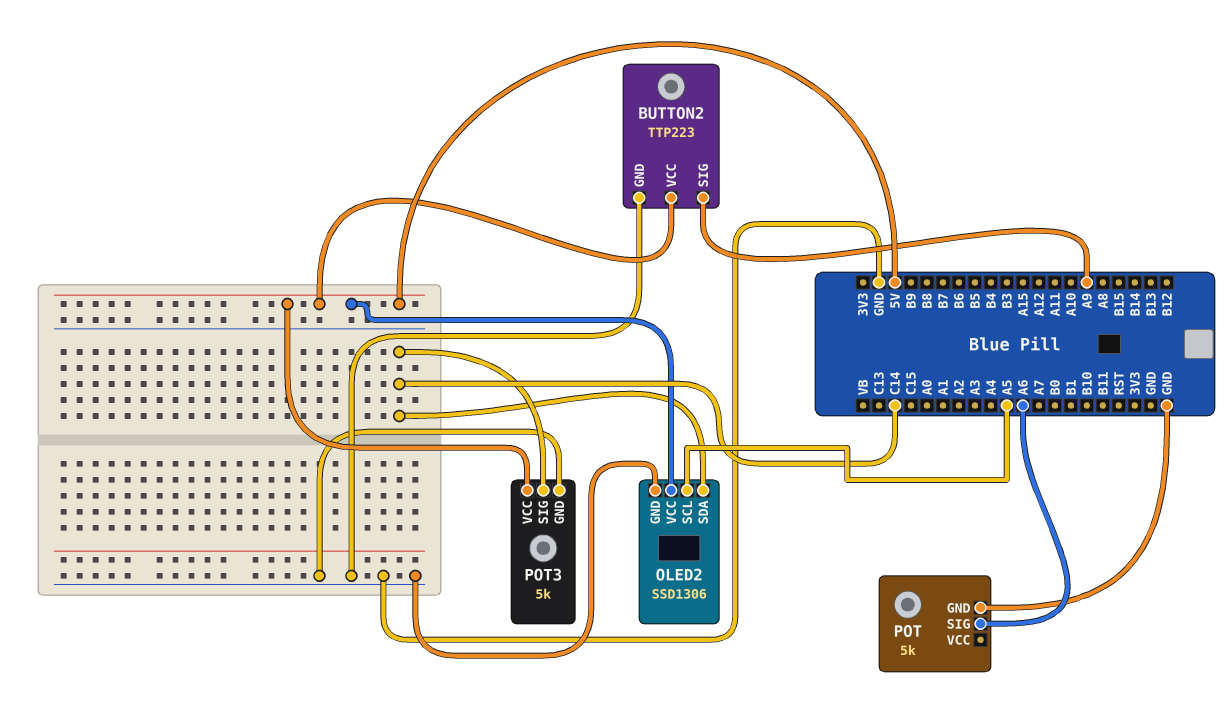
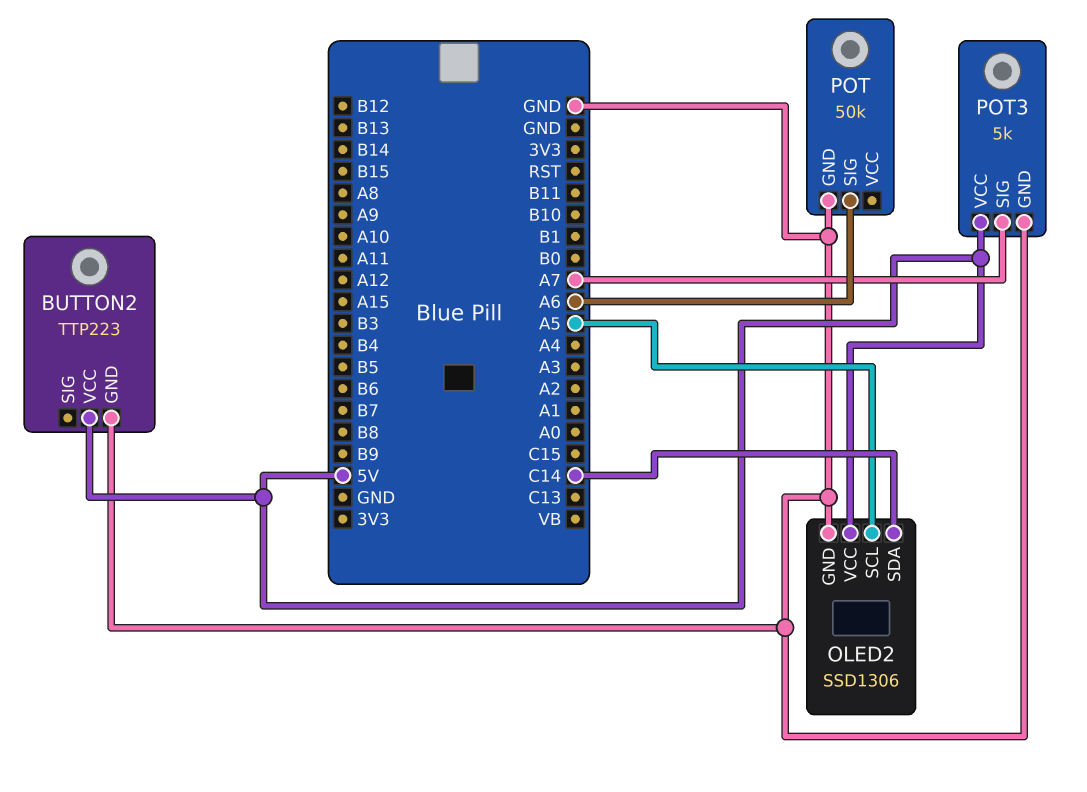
BUTTON2 pin SIG: A9 -> none
POT: 5k -> 50k
POT3 pin SIG: C14 -> A7

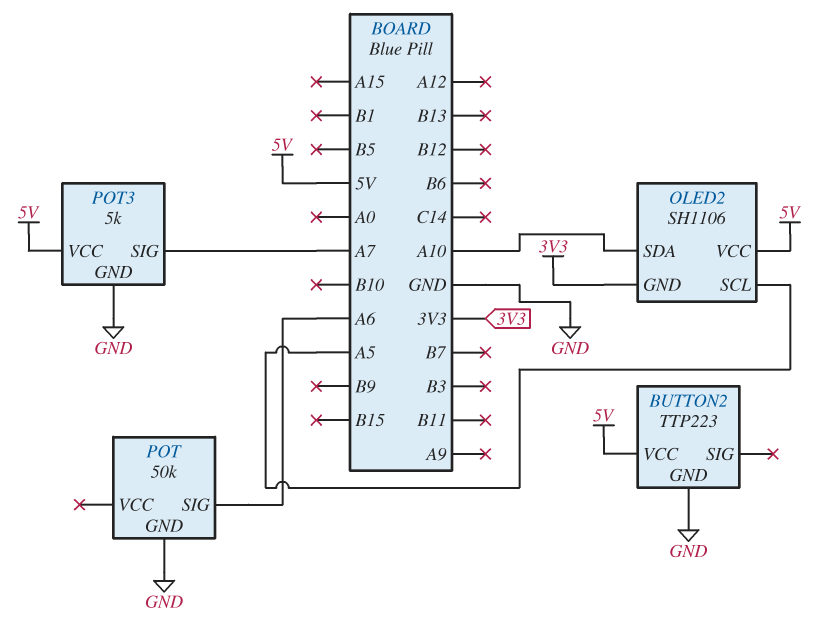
OLED2: SSD1306 -> SH1106
OLED2 pin GND: GND -> 3V3
OLED2 pin SDA: C14 -> A10

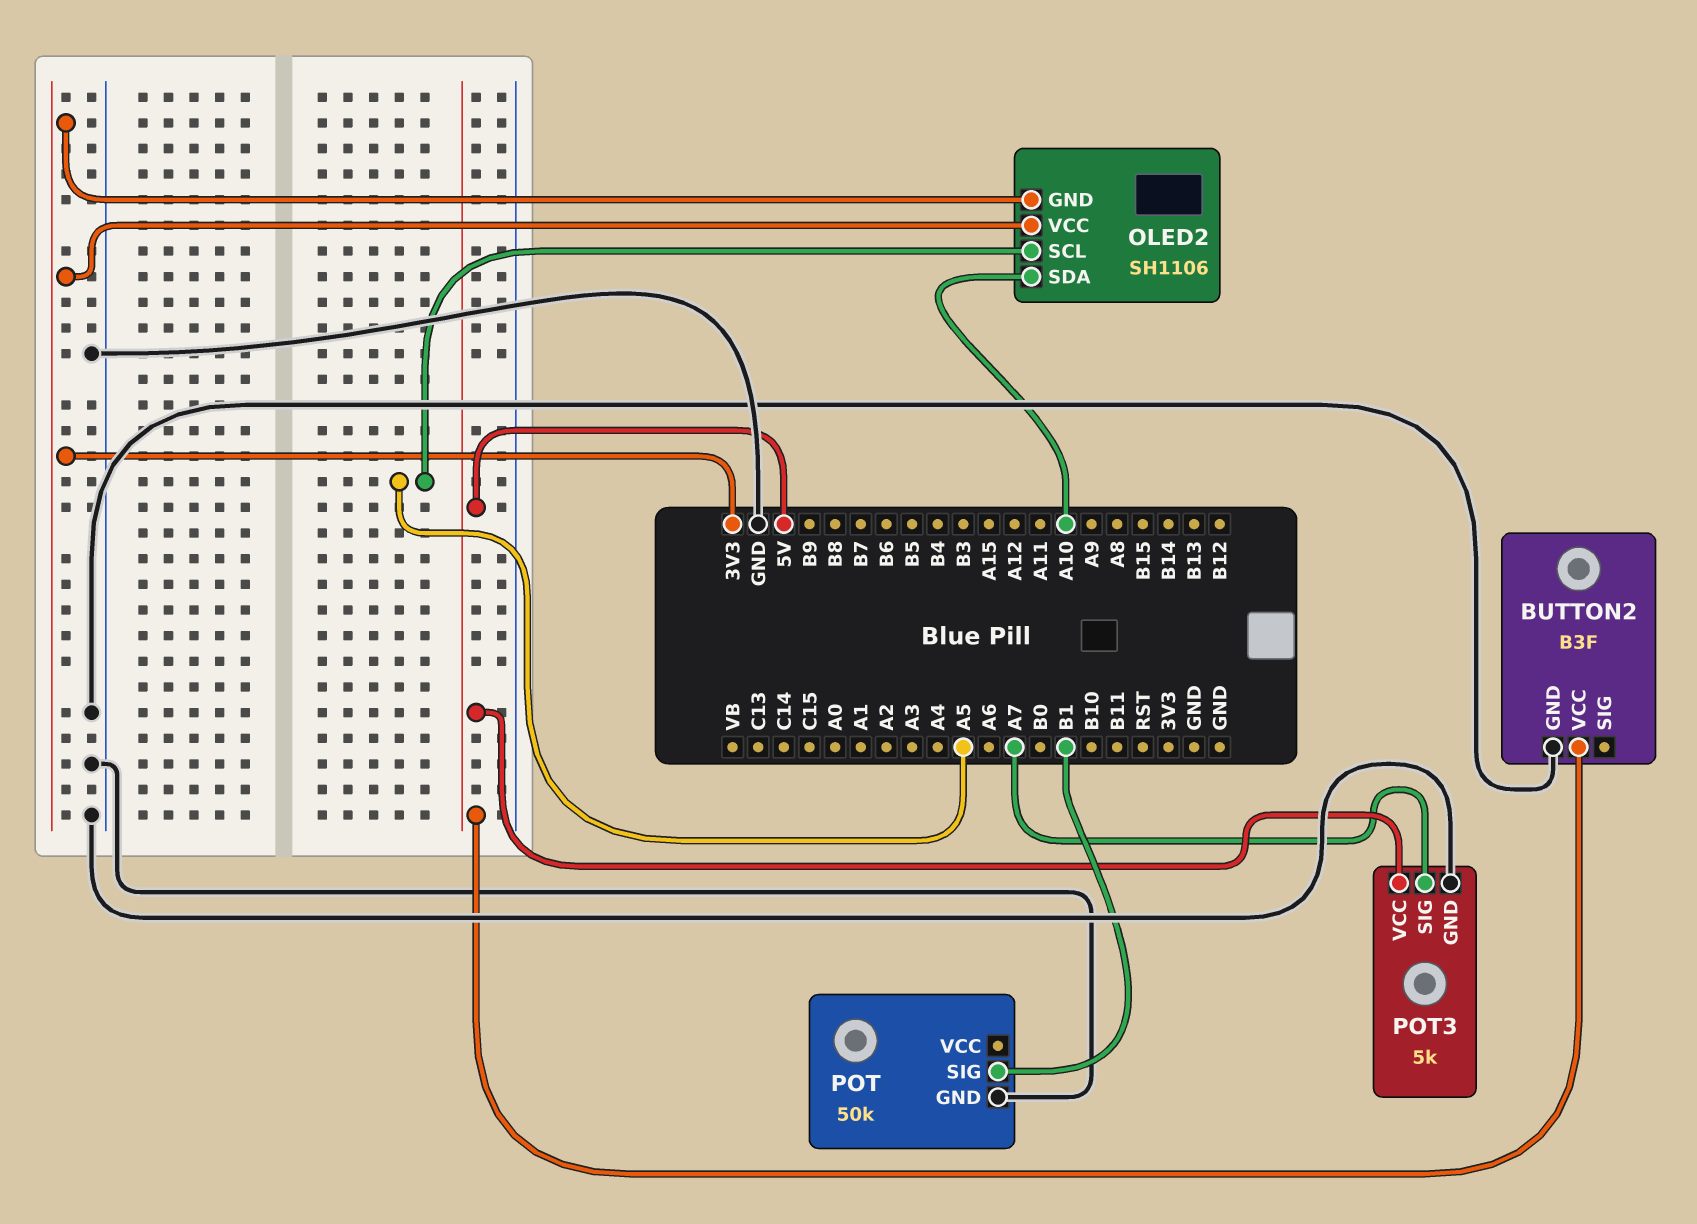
BUTTON2: TTP223 -> B3F
OLED2 pin VCC: 5V -> 3V3
POT pin SIG: A6 -> B1

